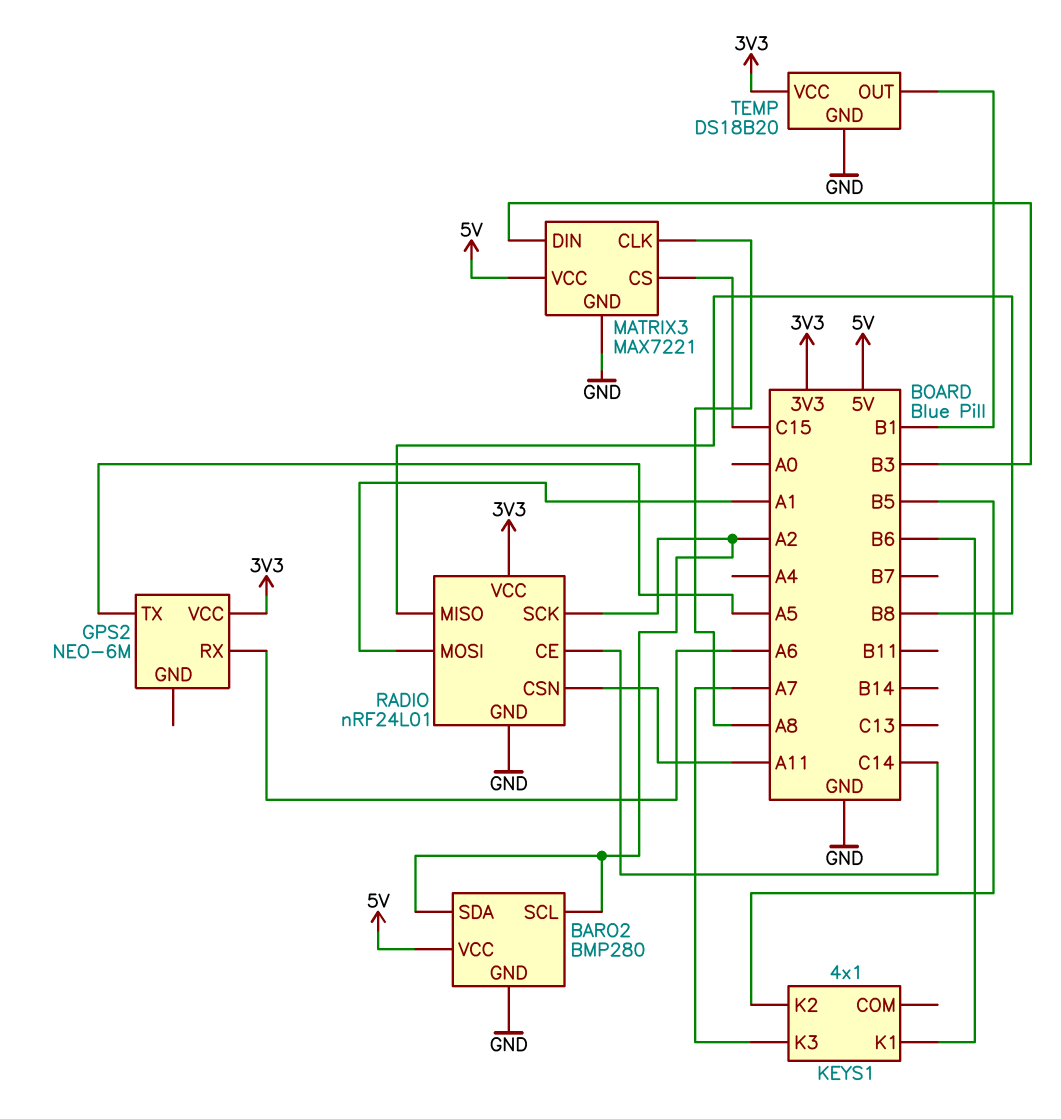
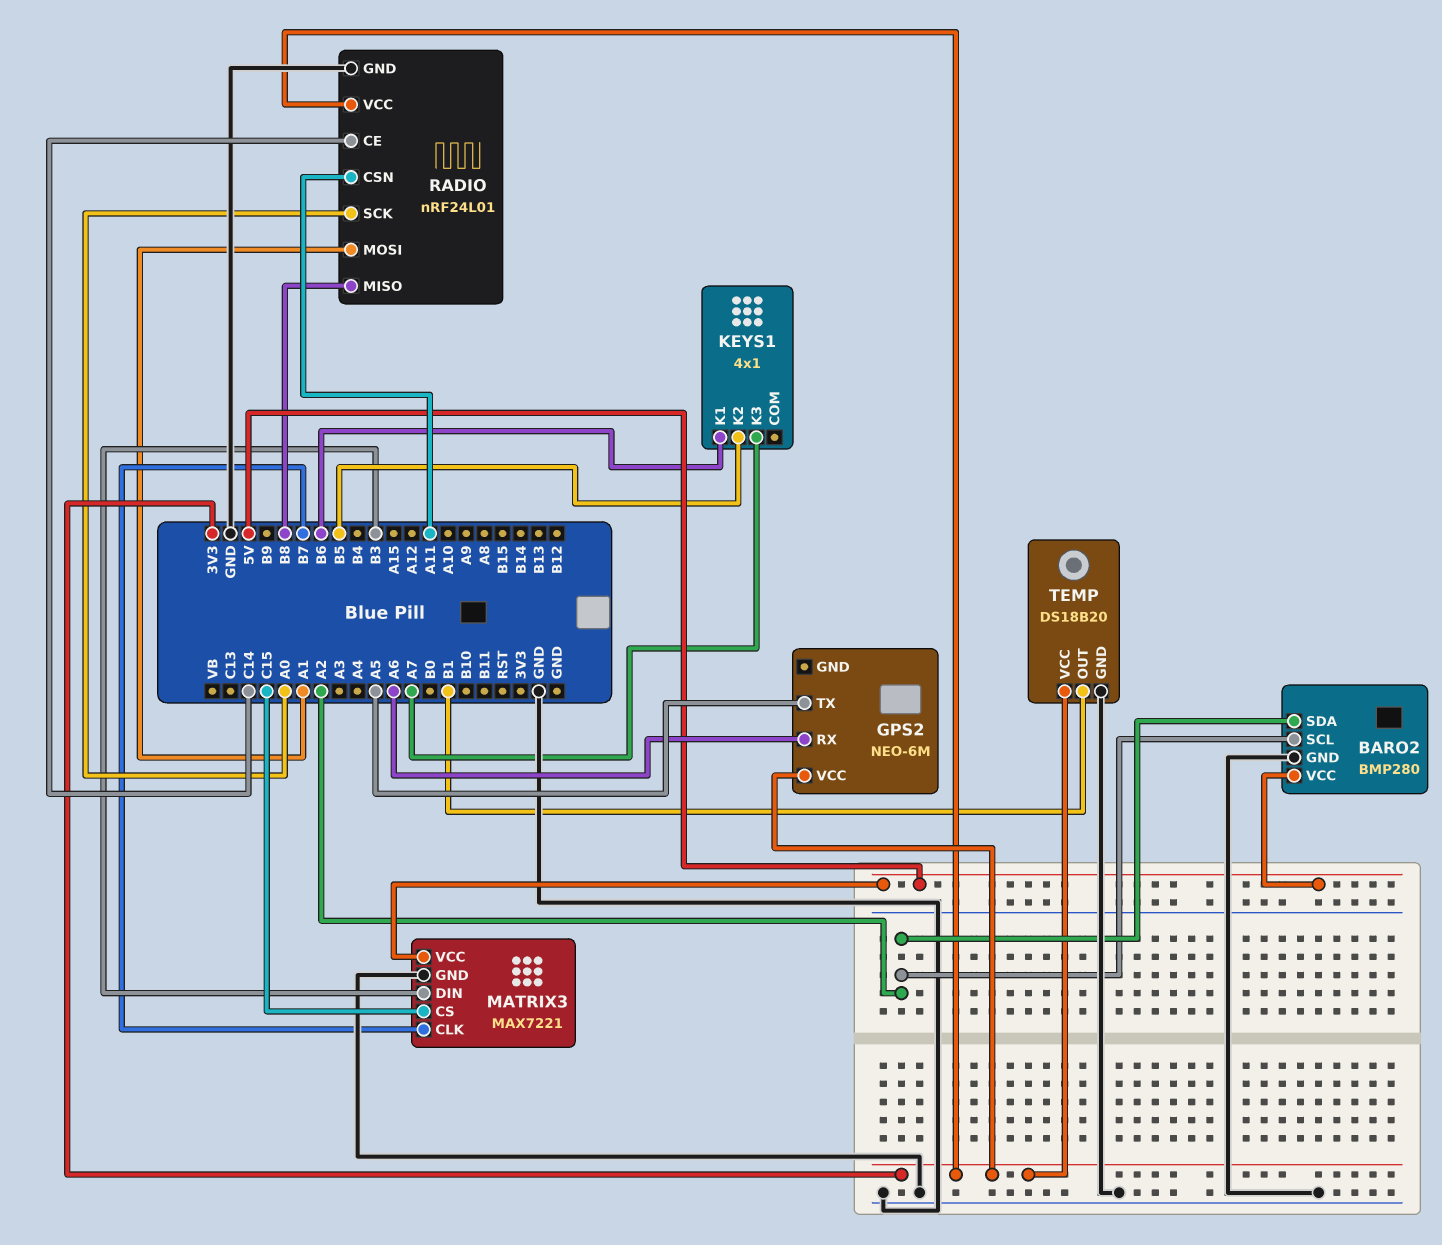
MATRIX3 pin CLK: A8 -> B7
RADIO pin SCK: A2 -> A0

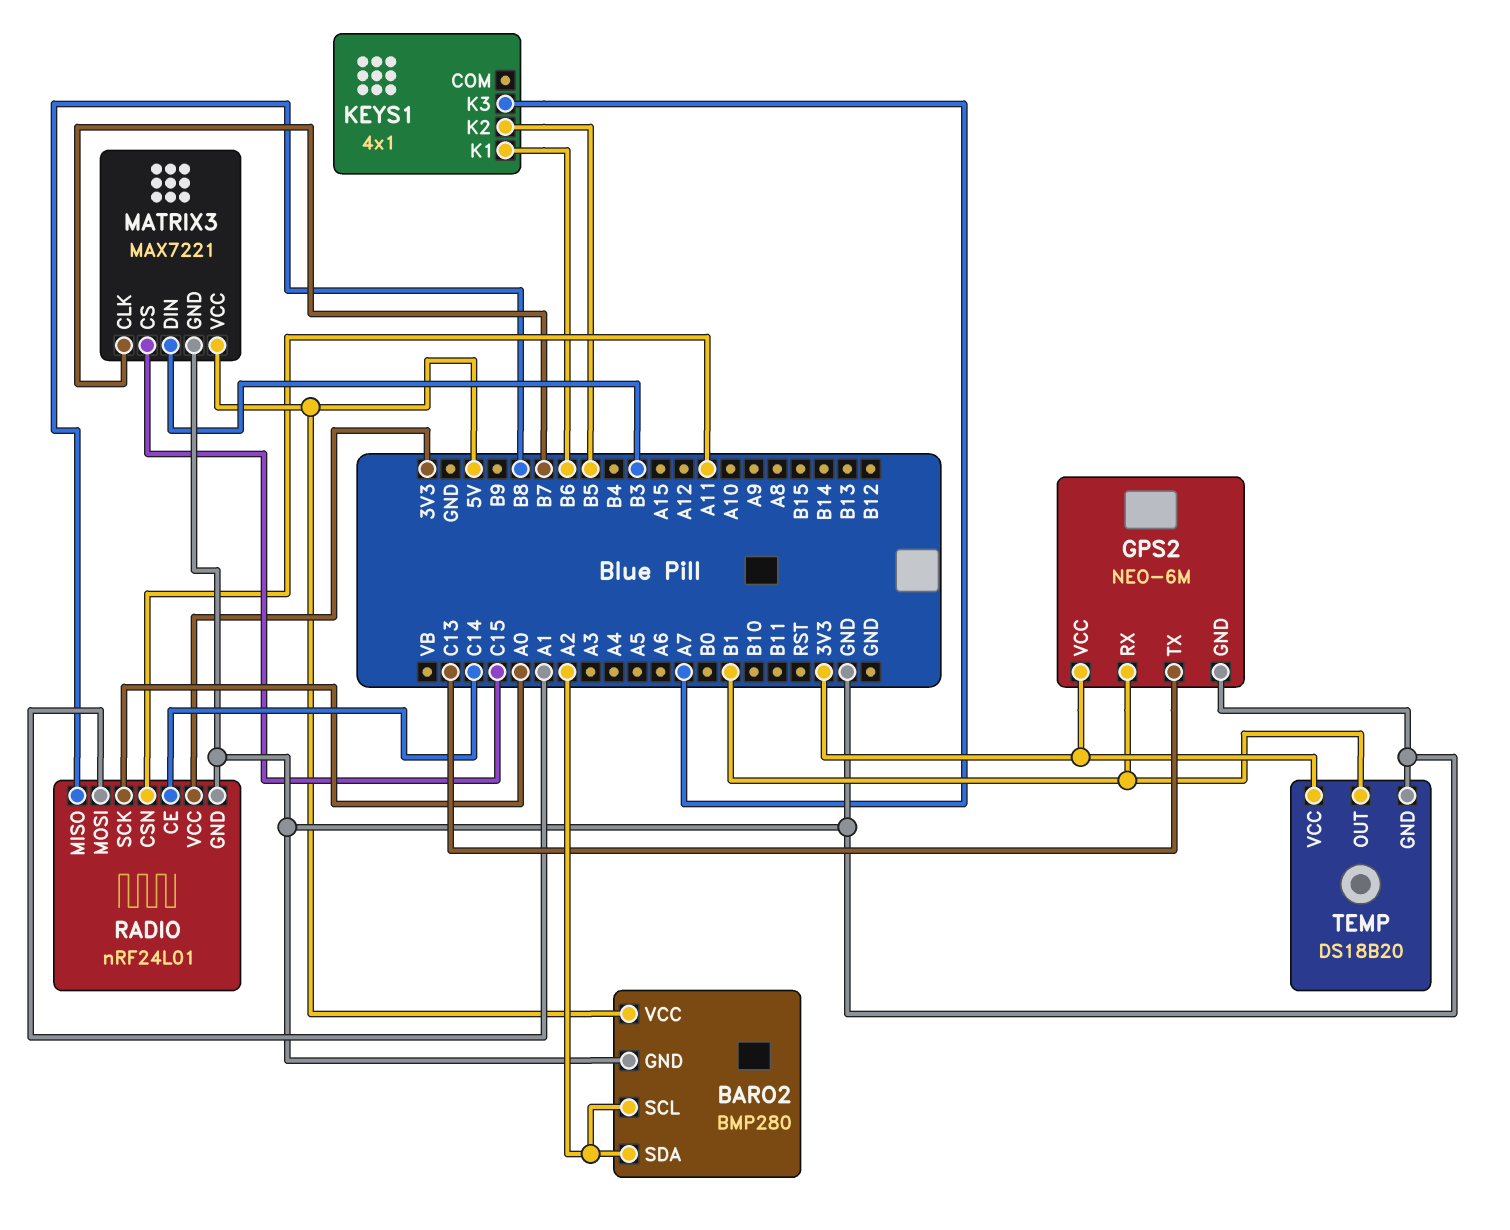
GPS2 pin GND: none -> GND
GPS2 pin RX: A6 -> B1
GPS2 pin TX: A5 -> C13

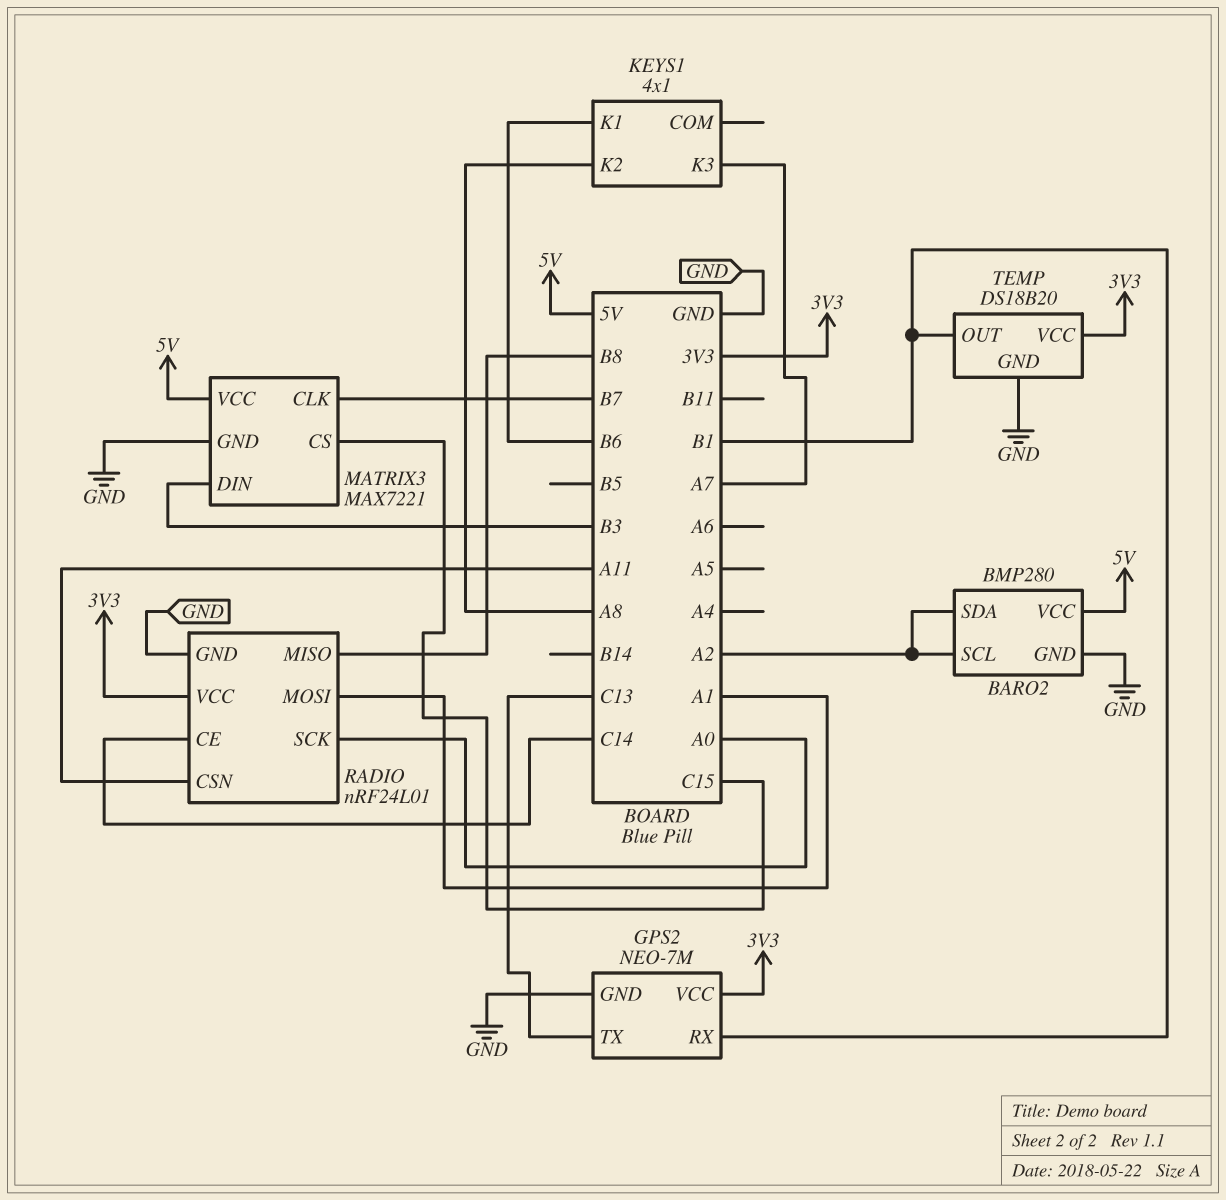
GPS2: NEO-6M -> NEO-7M
KEYS1 pin K2: B5 -> A8

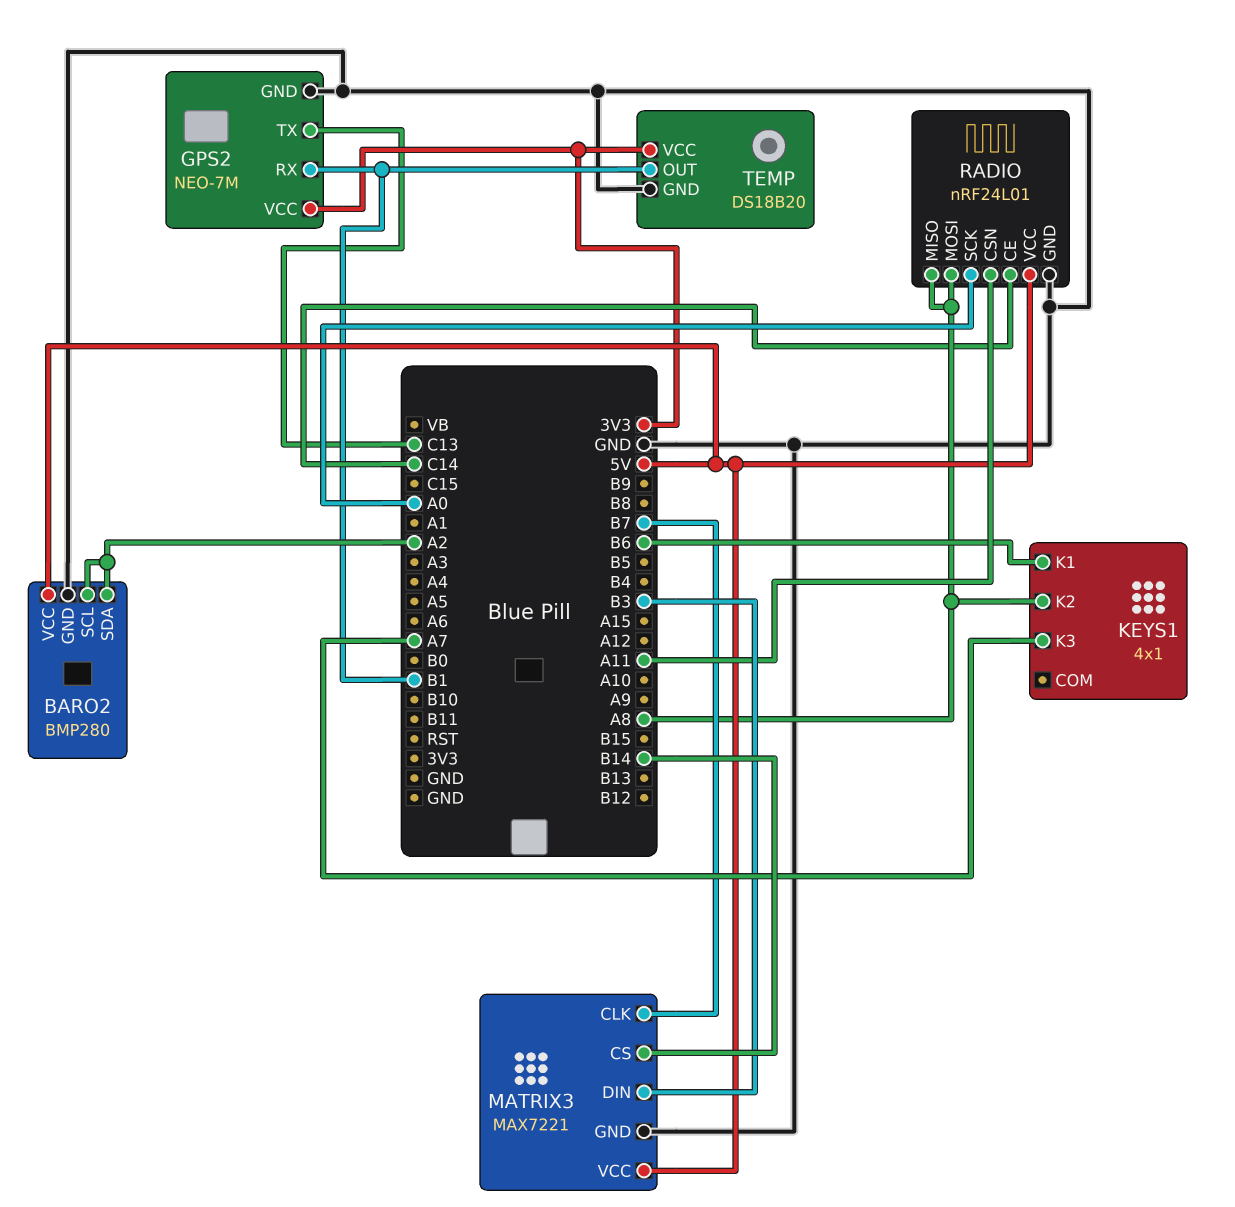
MATRIX3 pin CS: C15 -> B14
RADIO pin MISO: B8 -> A8
RADIO pin MOSI: A1 -> A8
RADIO pin VCC: 3V3 -> 5V

